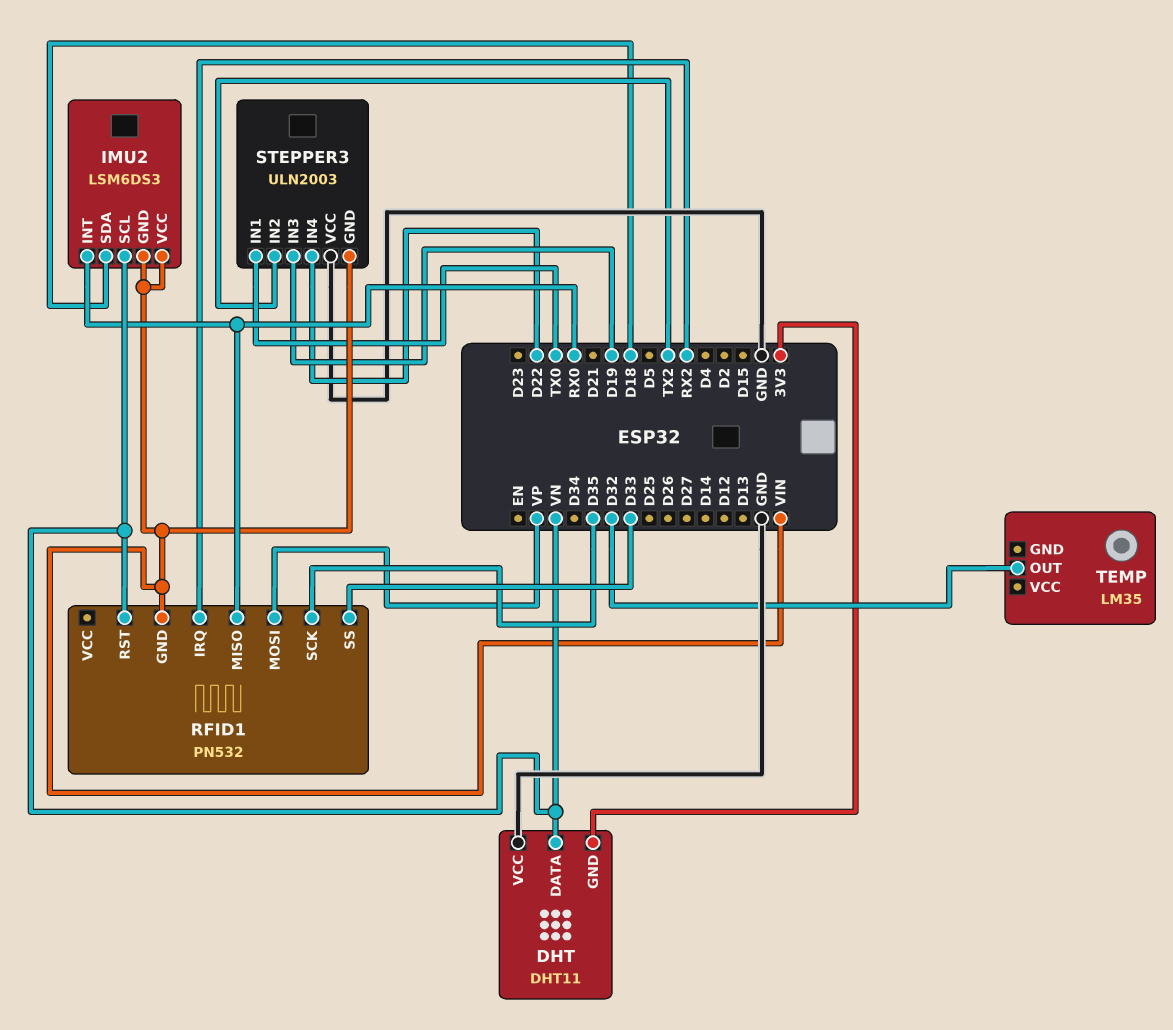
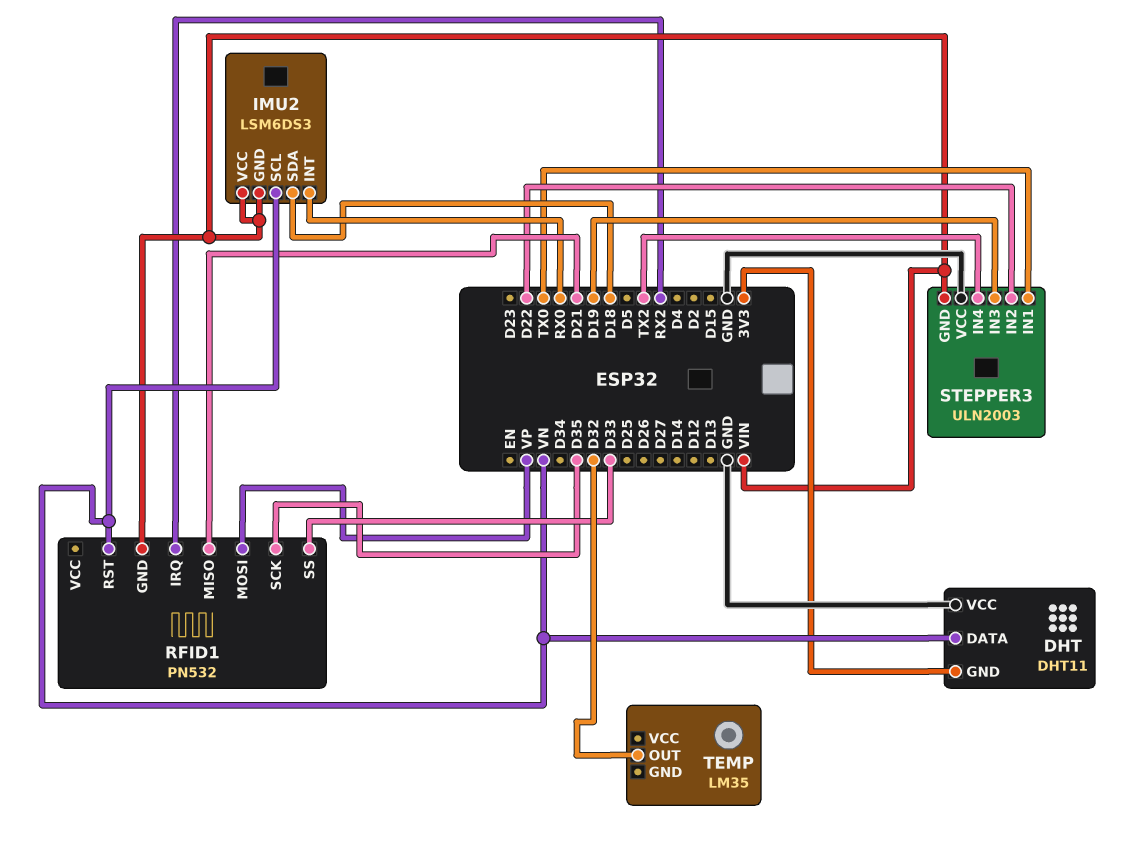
RFID1 pin MISO: RX0 -> D21
STEPPER3 pin IN2: TX2 -> D22
STEPPER3 pin IN4: D22 -> TX2

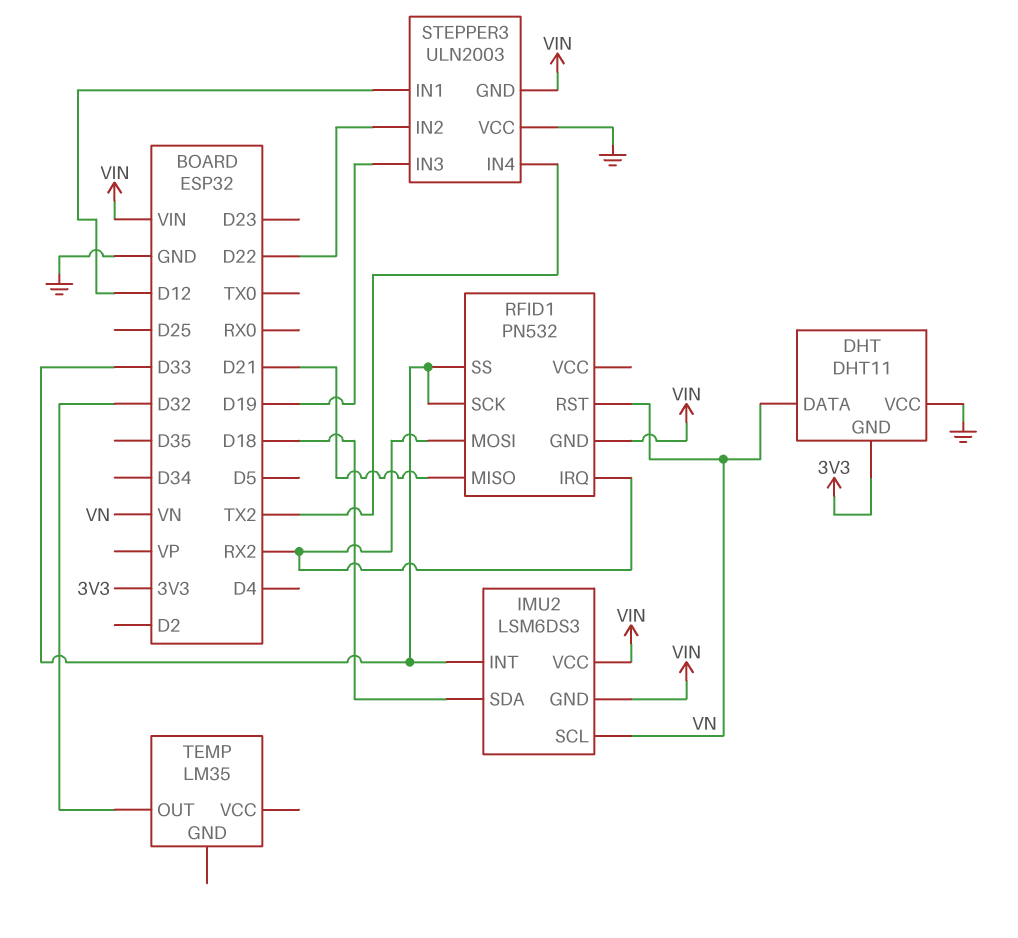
IMU2 pin INT: RX0 -> D33
RFID1 pin MOSI: VP -> RX2
RFID1 pin SCK: D35 -> D33
STEPPER3 pin IN1: TX0 -> D12

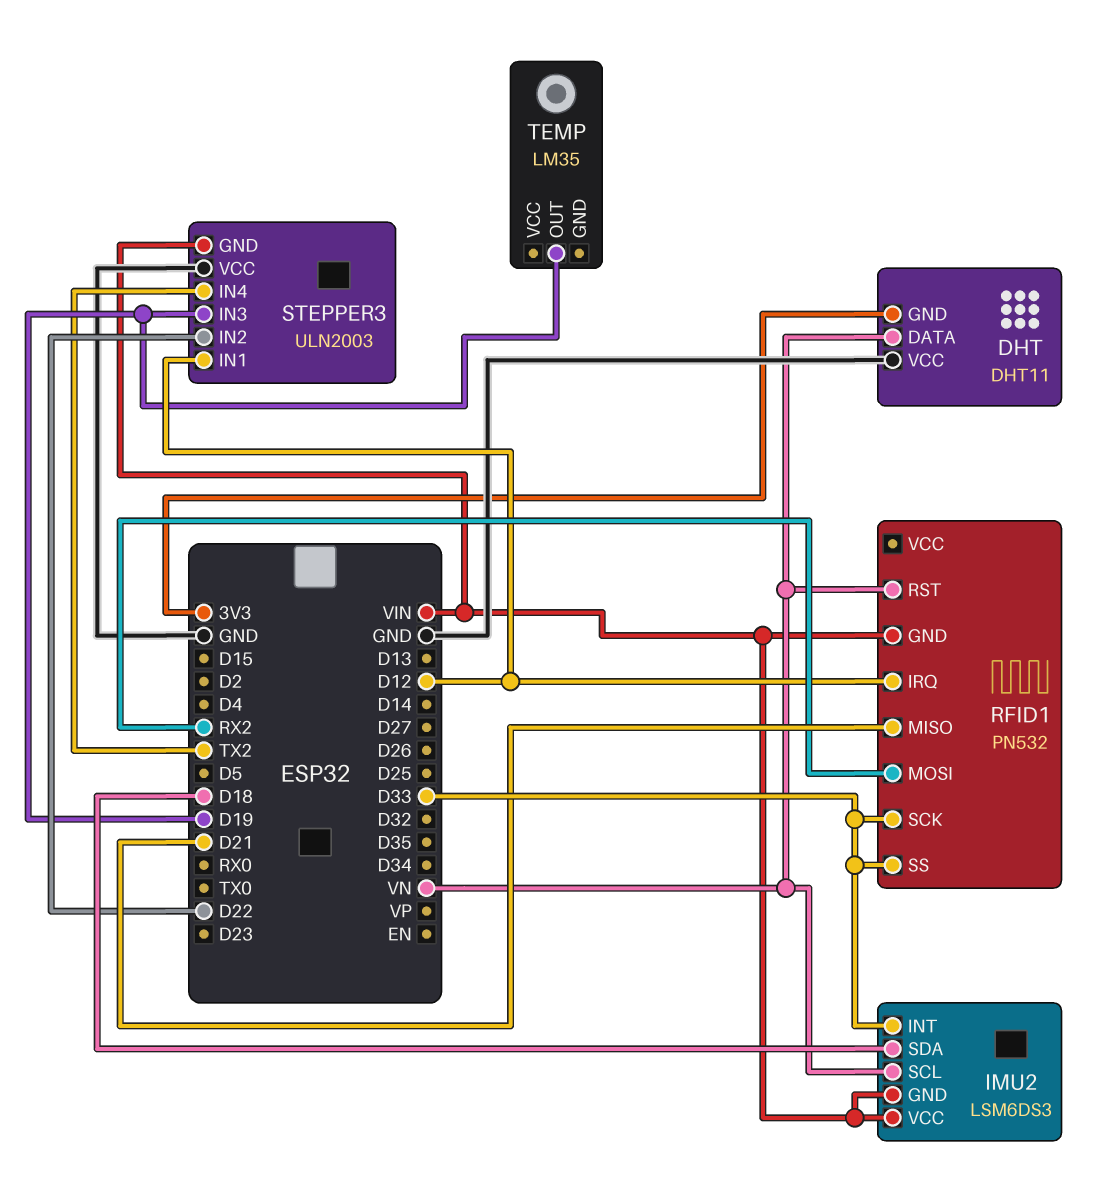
RFID1 pin IRQ: RX2 -> D12
TEMP pin OUT: D32 -> D19

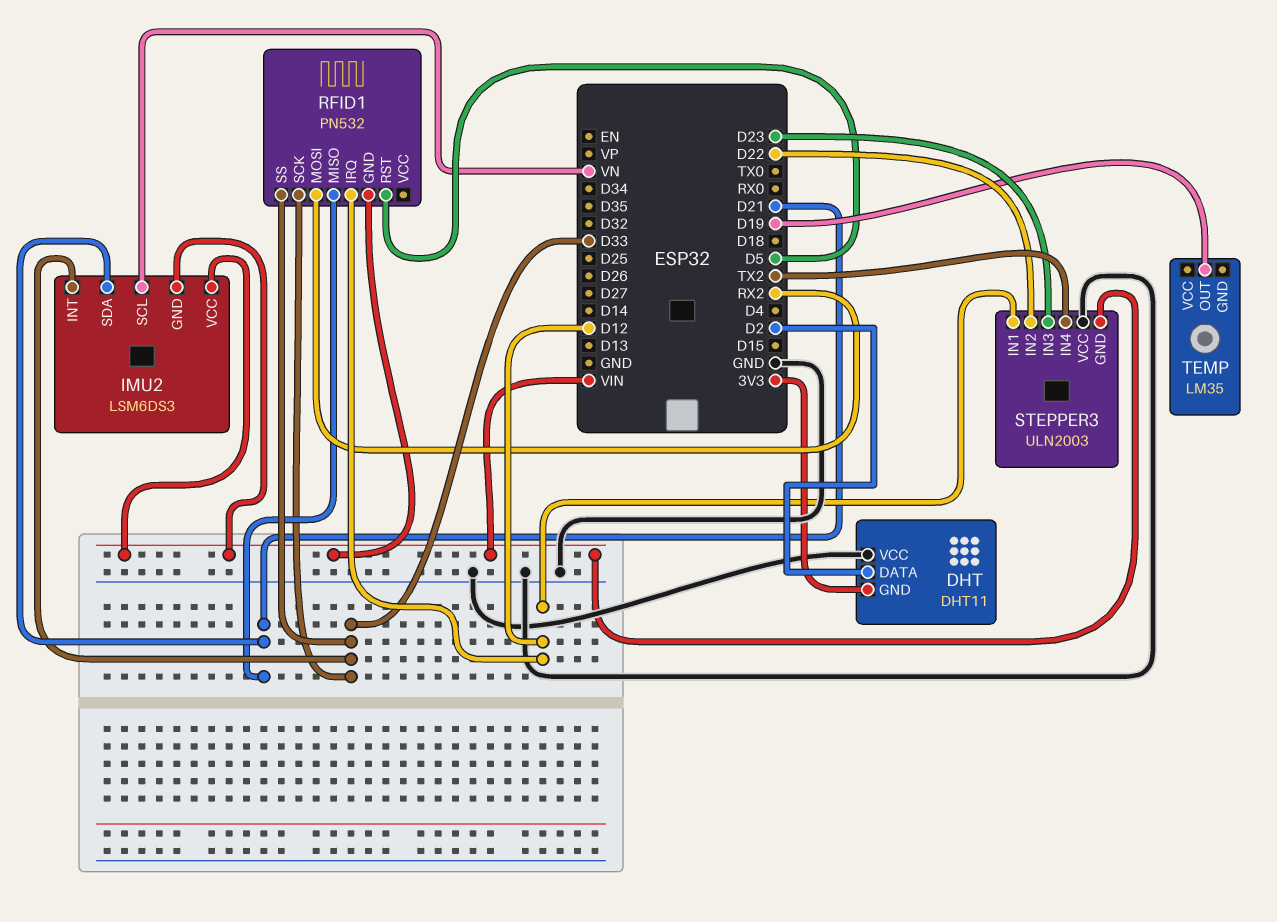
DHT pin DATA: VN -> D2
IMU2 pin SDA: D18 -> D21
RFID1 pin RST: VN -> D5
STEPPER3 pin IN3: D19 -> D23

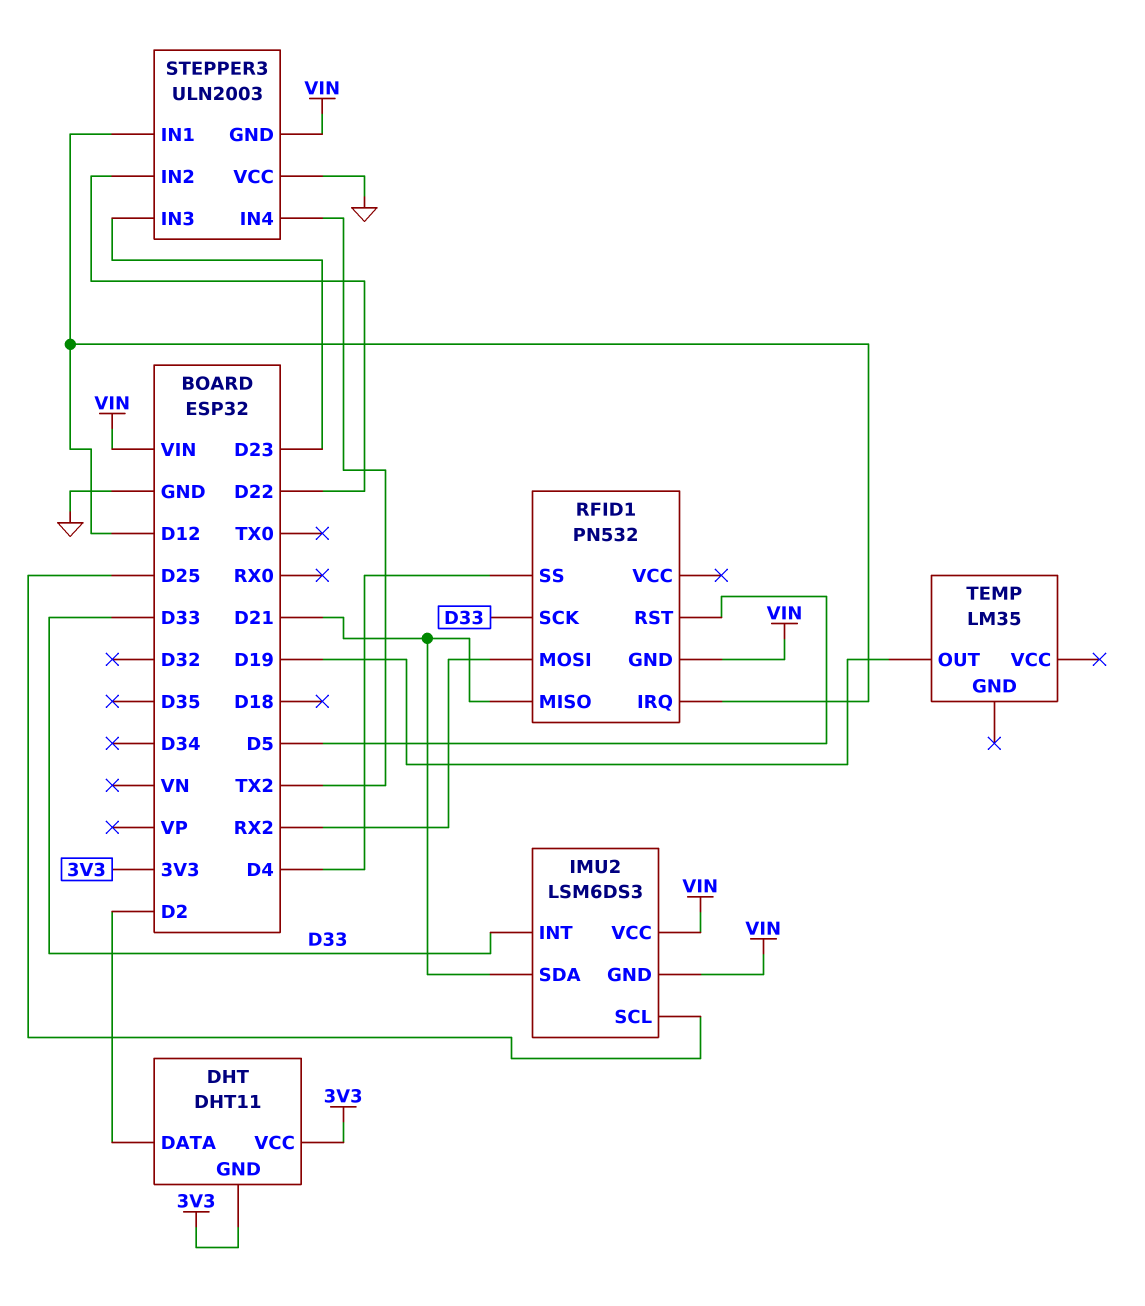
DHT pin VCC: GND -> 3V3
IMU2 pin SCL: VN -> D25
RFID1 pin SS: D33 -> D4

